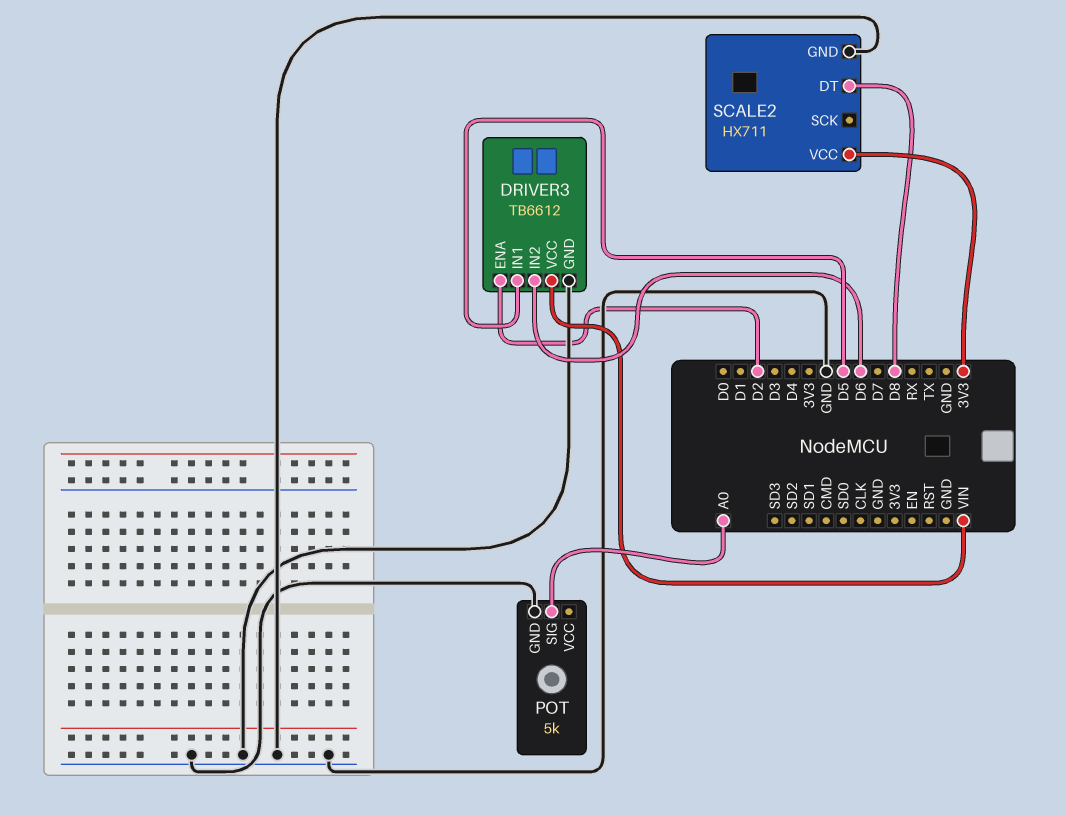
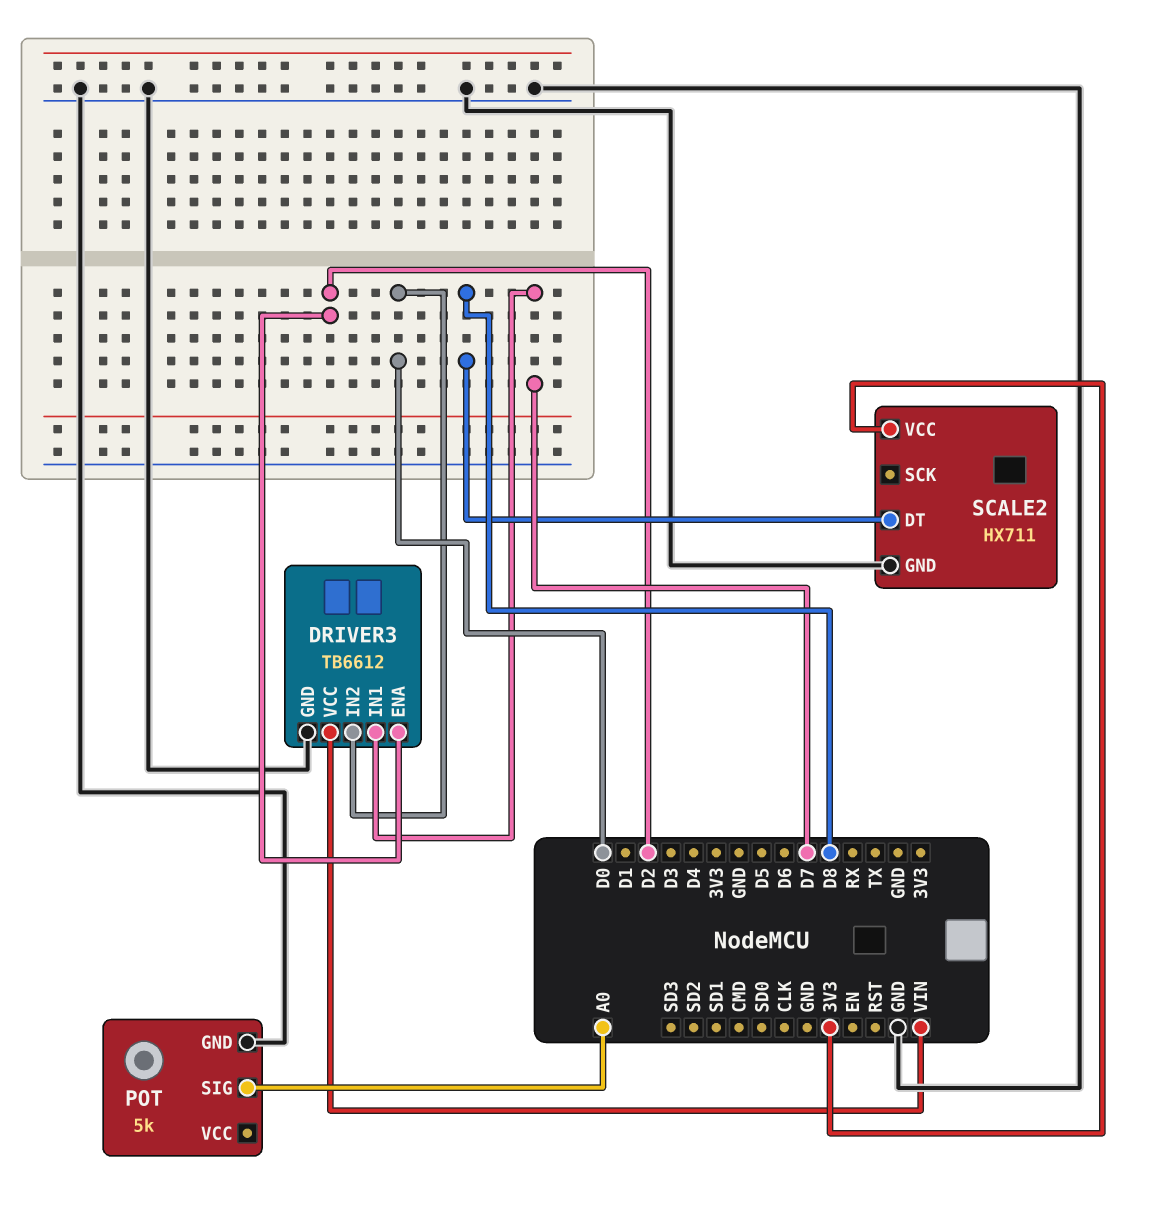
DRIVER3 pin IN1: D5 -> D7
DRIVER3 pin IN2: D6 -> D0

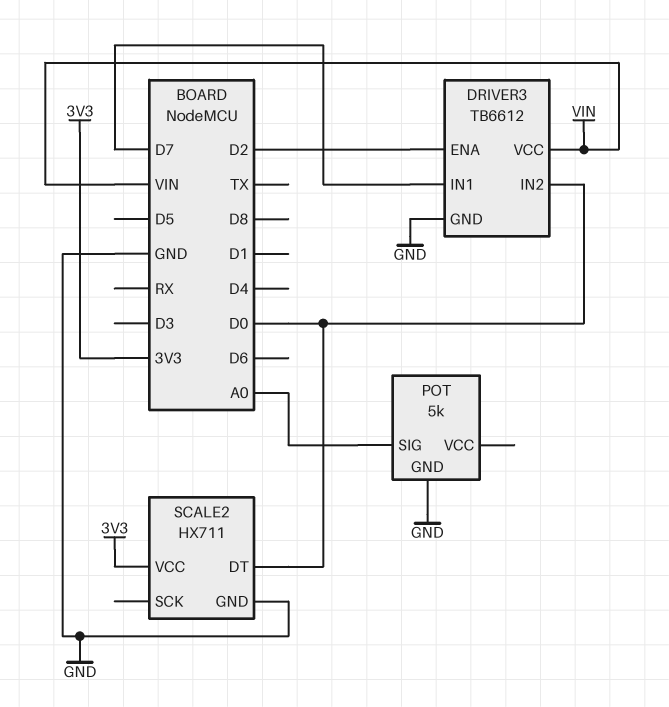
SCALE2 pin DT: D8 -> D0

